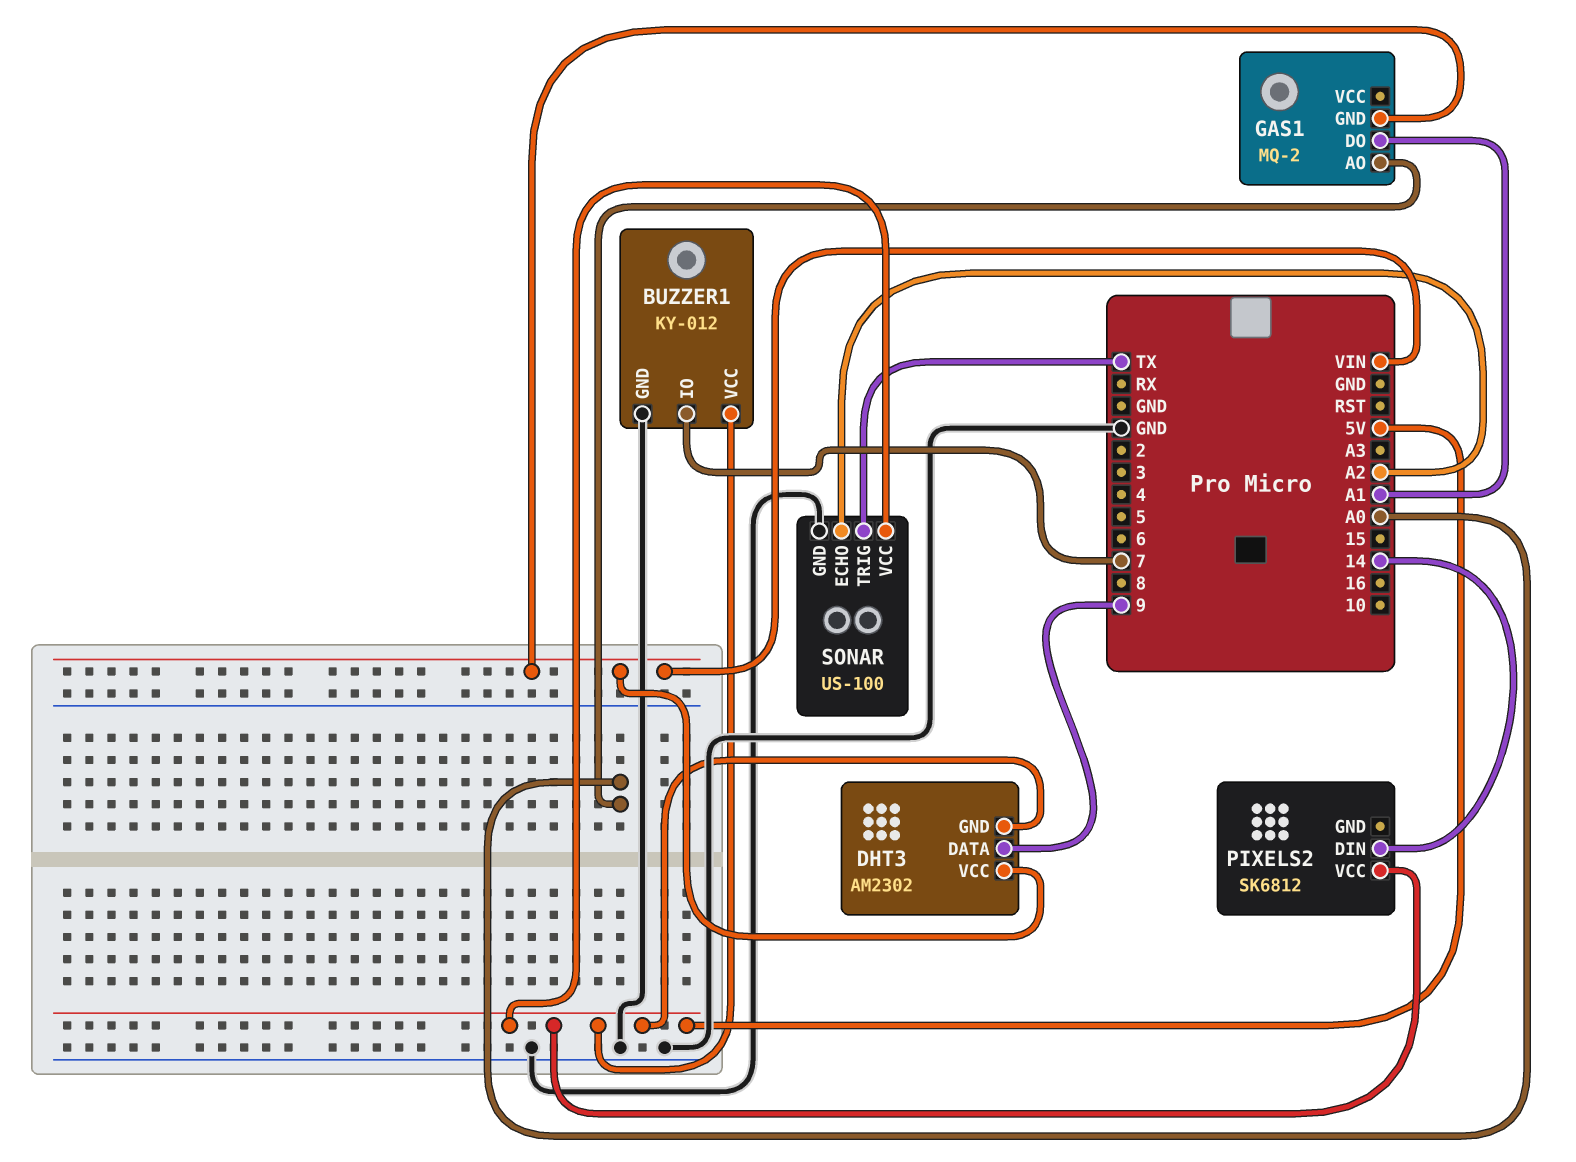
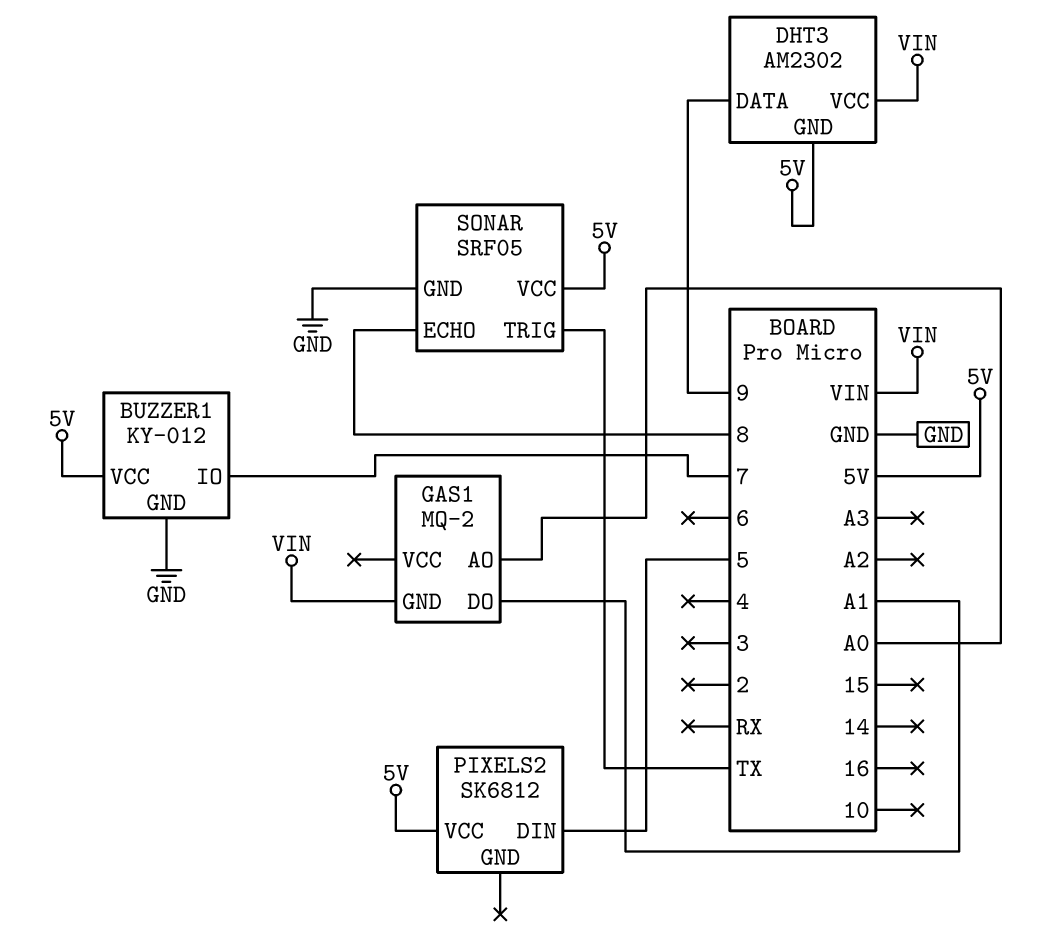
PIXELS2 pin DIN: 14 -> 5
SONAR: US-100 -> SRF05
SONAR pin ECHO: A2 -> 8

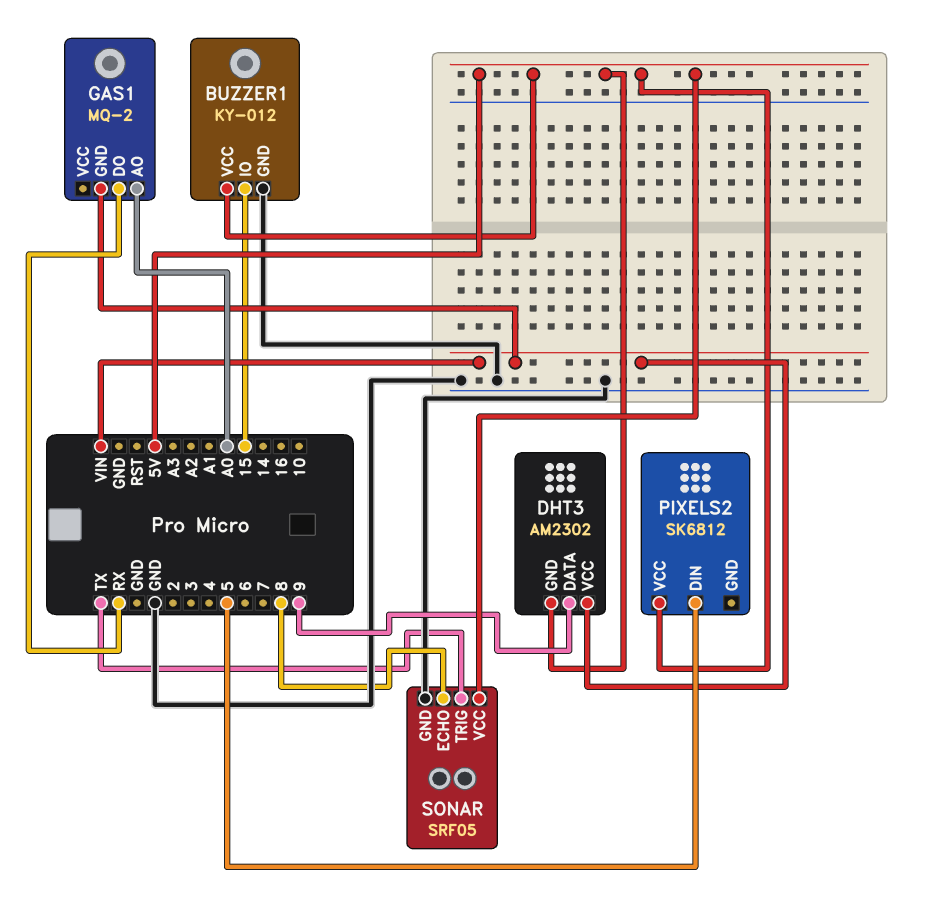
BUZZER1 pin IO: 7 -> 15
GAS1 pin DO: A1 -> RX

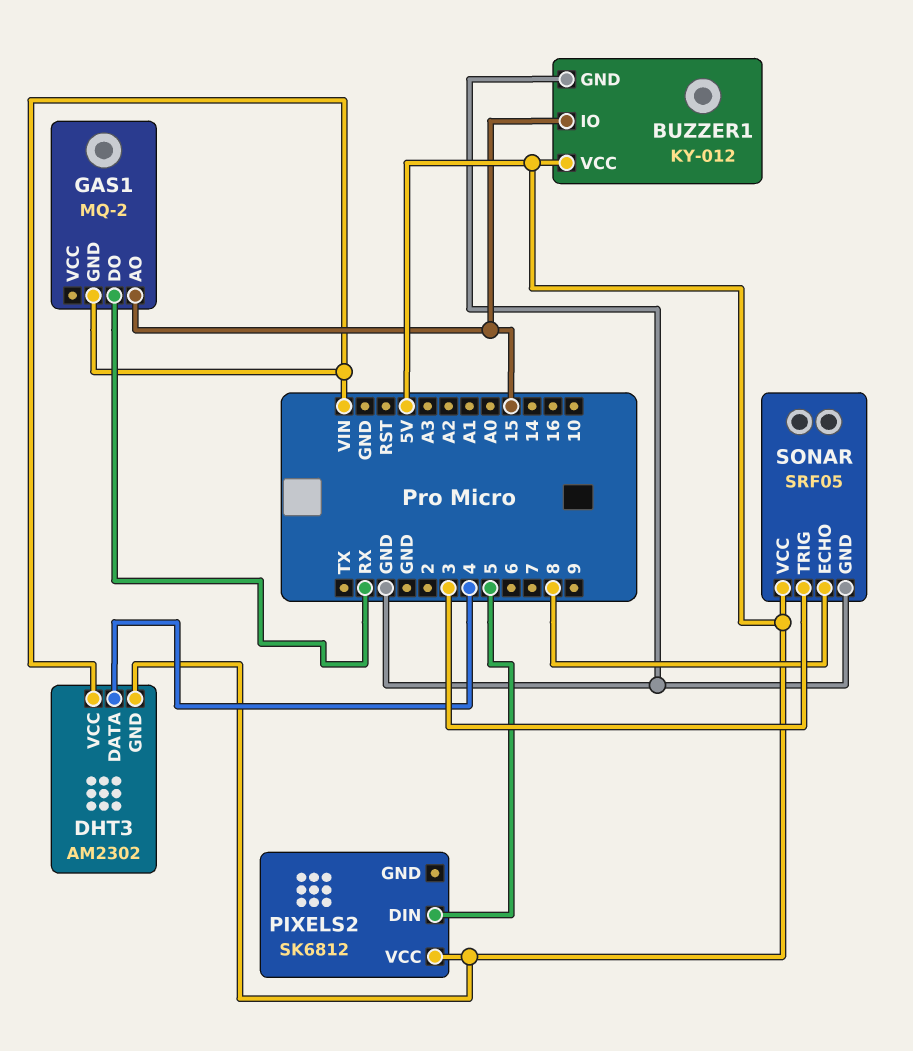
DHT3 pin DATA: 9 -> 4
GAS1 pin AO: A0 -> 15
SONAR pin TRIG: TX -> 3

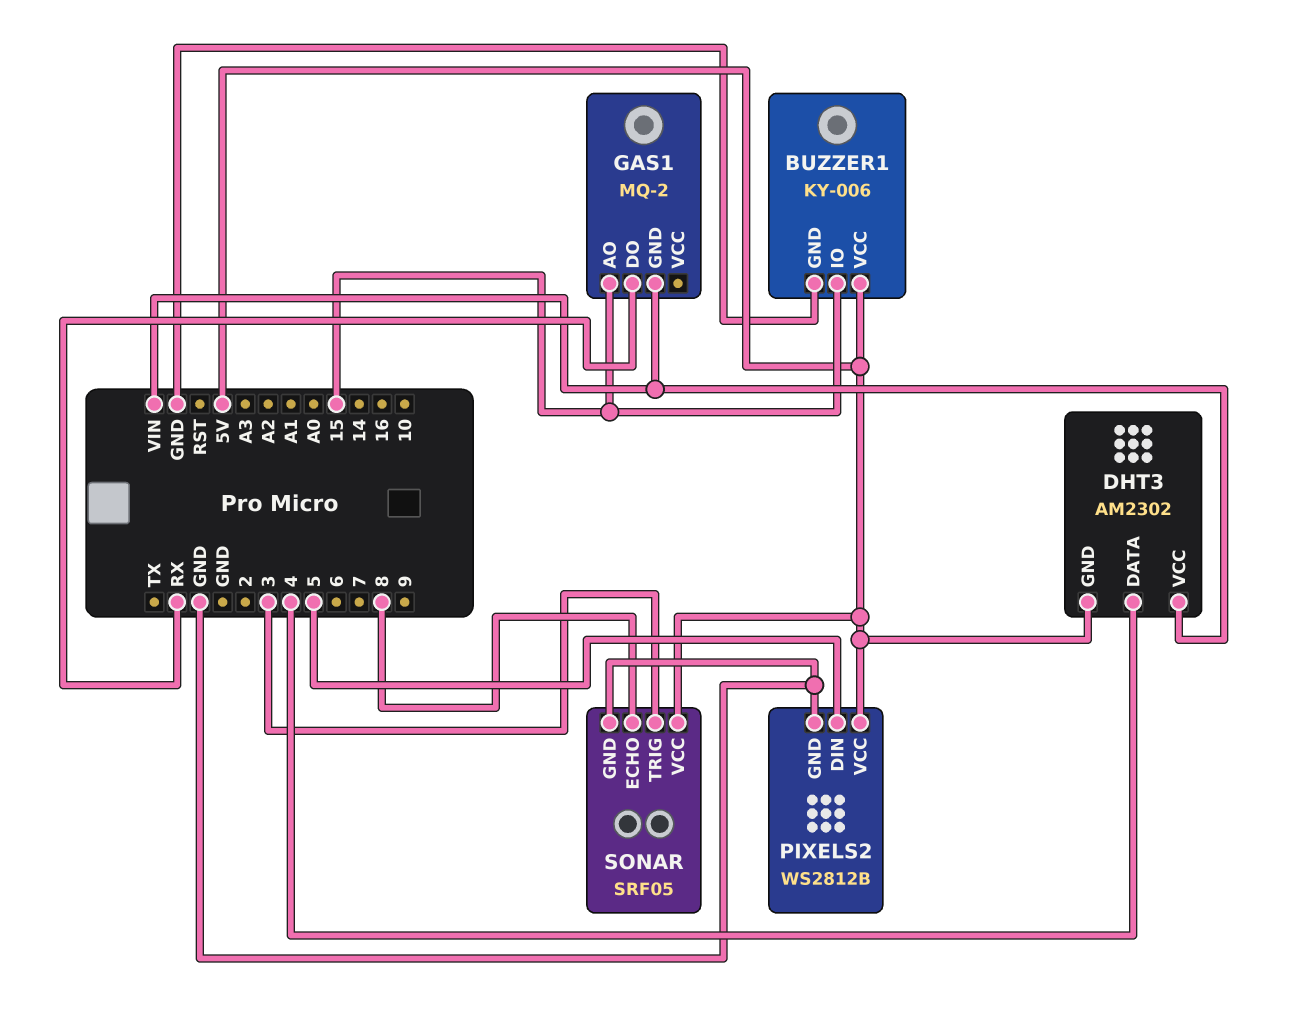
BUZZER1: KY-012 -> KY-006
PIXELS2: SK6812 -> WS2812B
PIXELS2 pin GND: none -> GND

